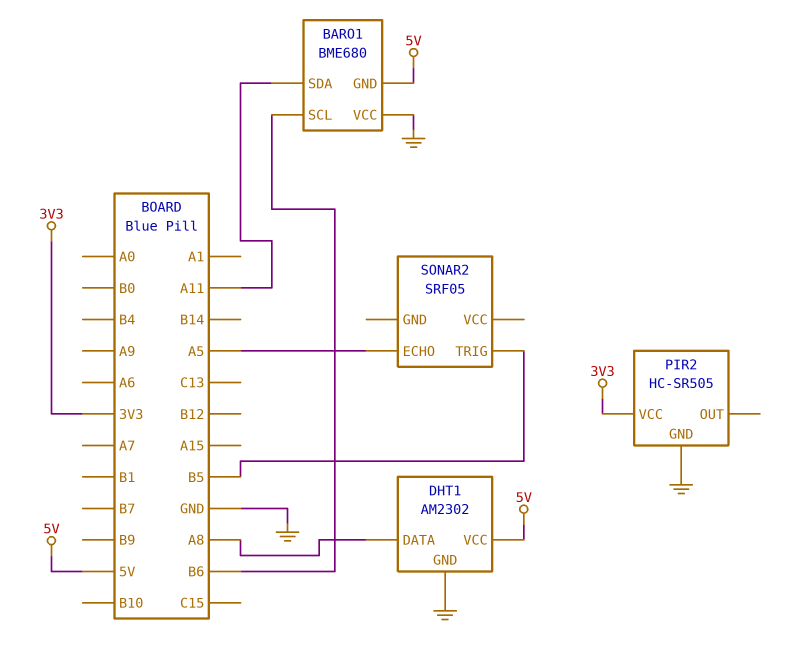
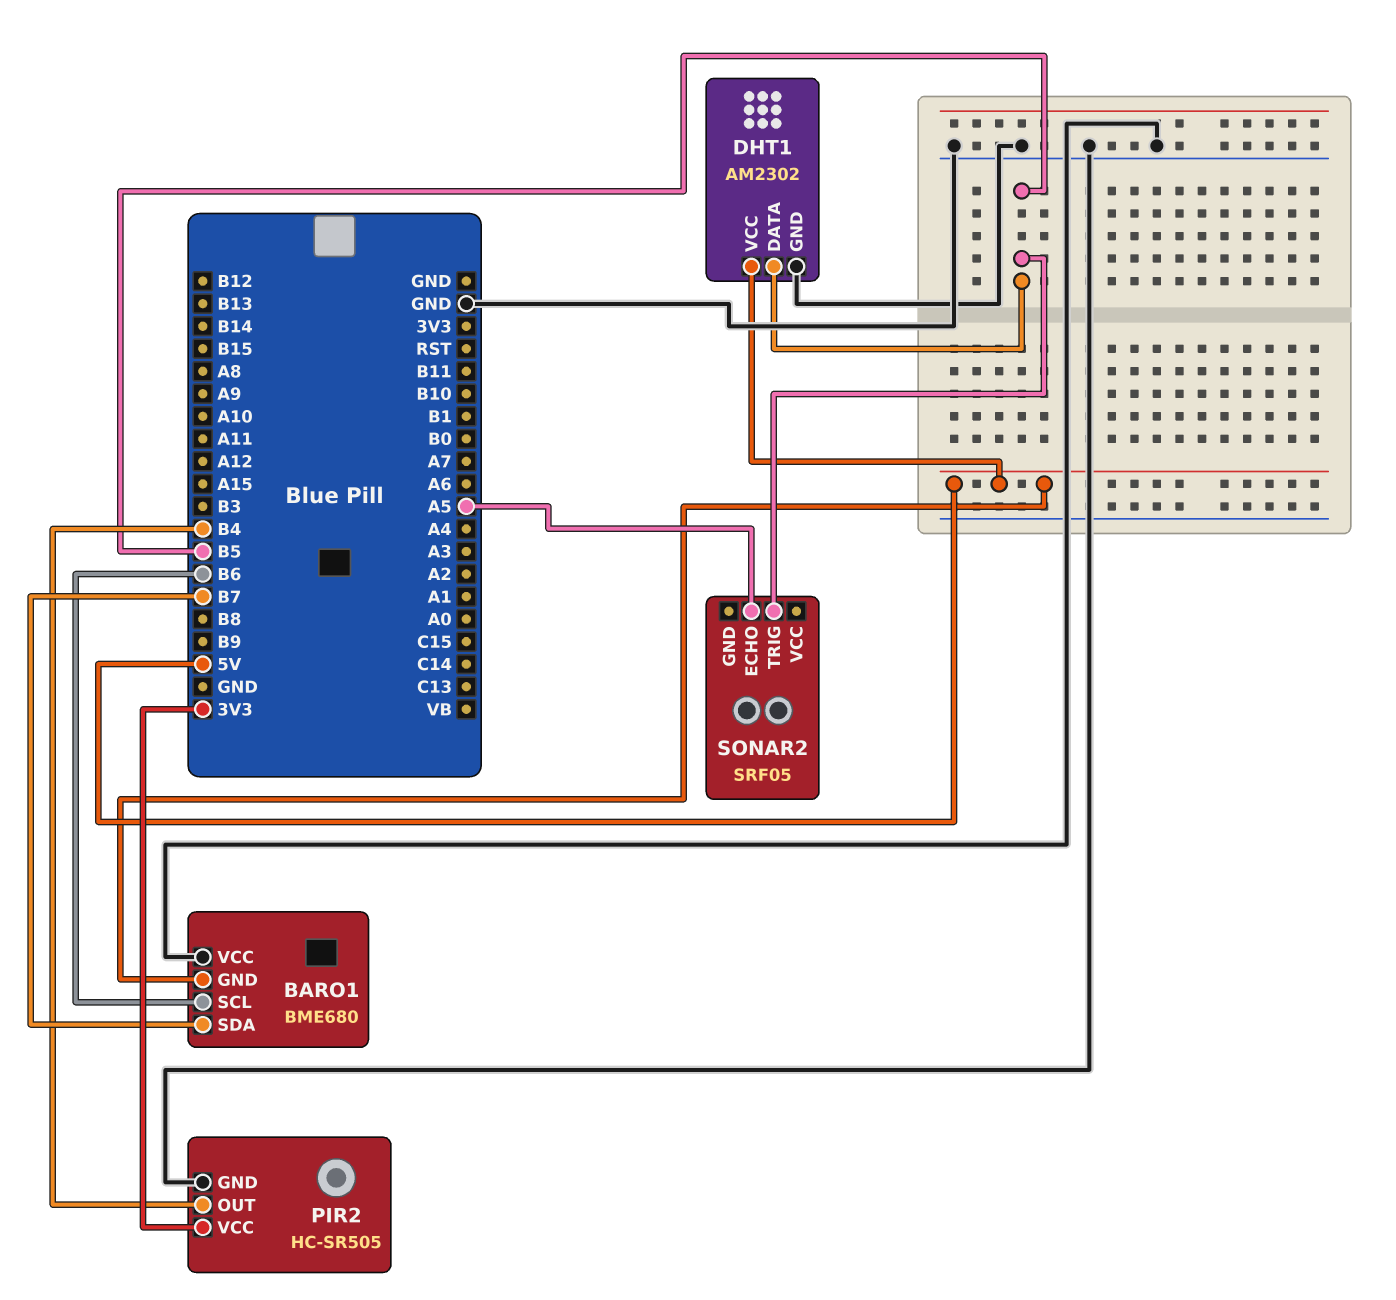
BARO1 pin SDA: A11 -> B7
DHT1 pin DATA: A8 -> B5
PIR2 pin OUT: none -> B4

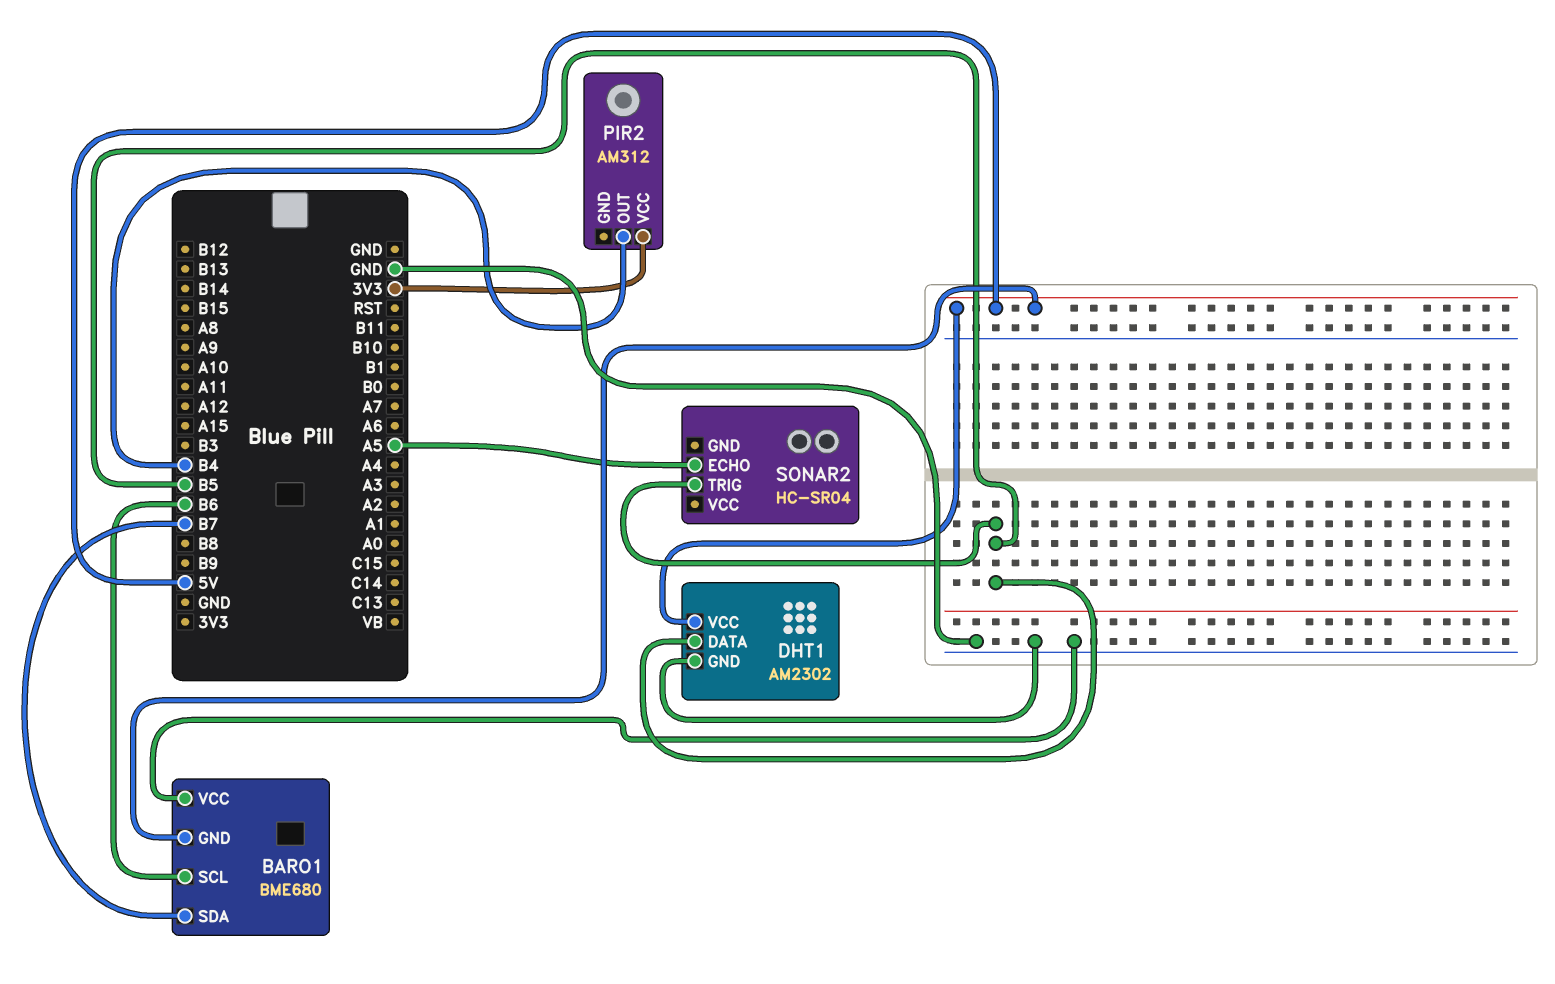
PIR2: HC-SR505 -> AM312
PIR2 pin GND: GND -> none
SONAR2: SRF05 -> HC-SR04

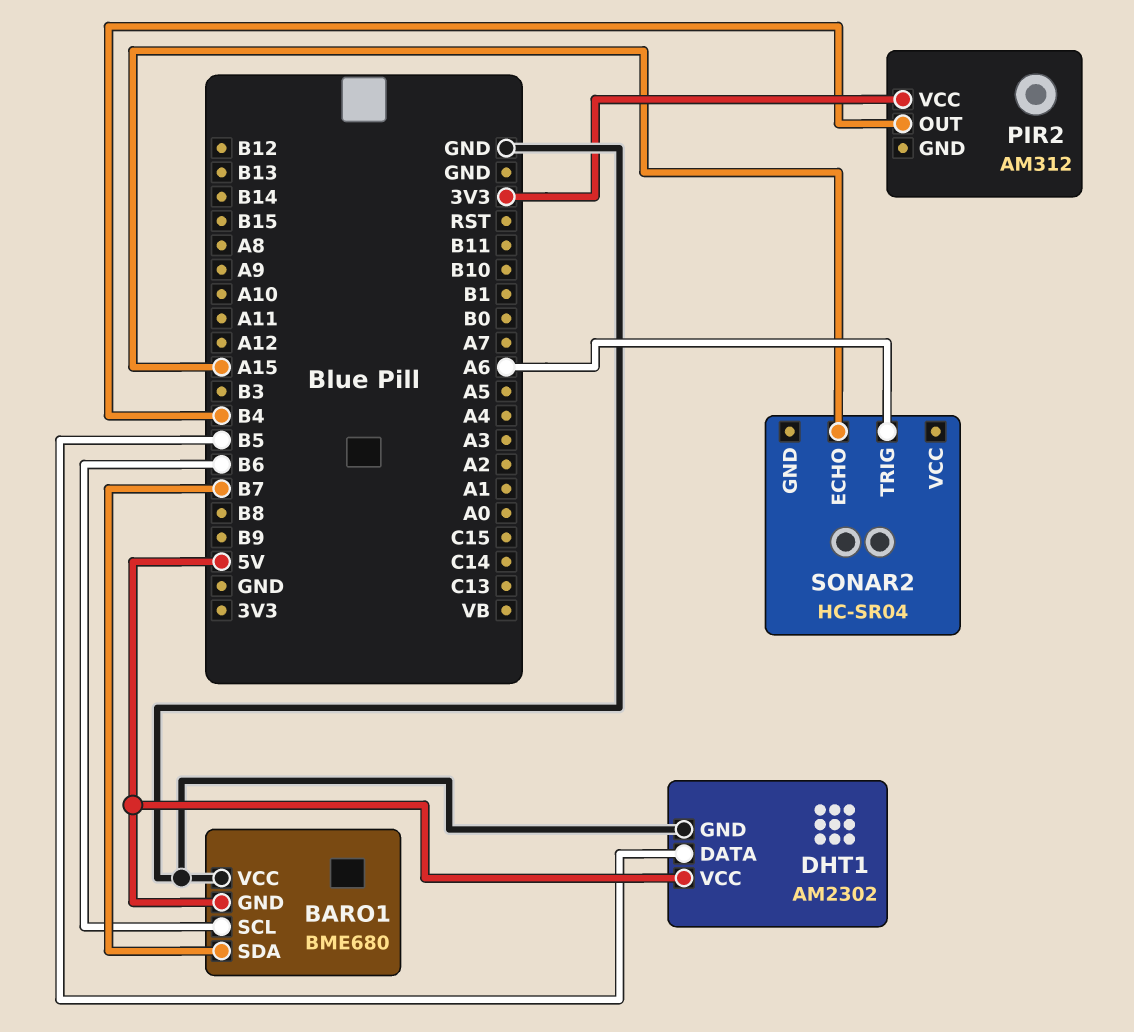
SONAR2 pin ECHO: A5 -> A15
SONAR2 pin TRIG: B5 -> A6

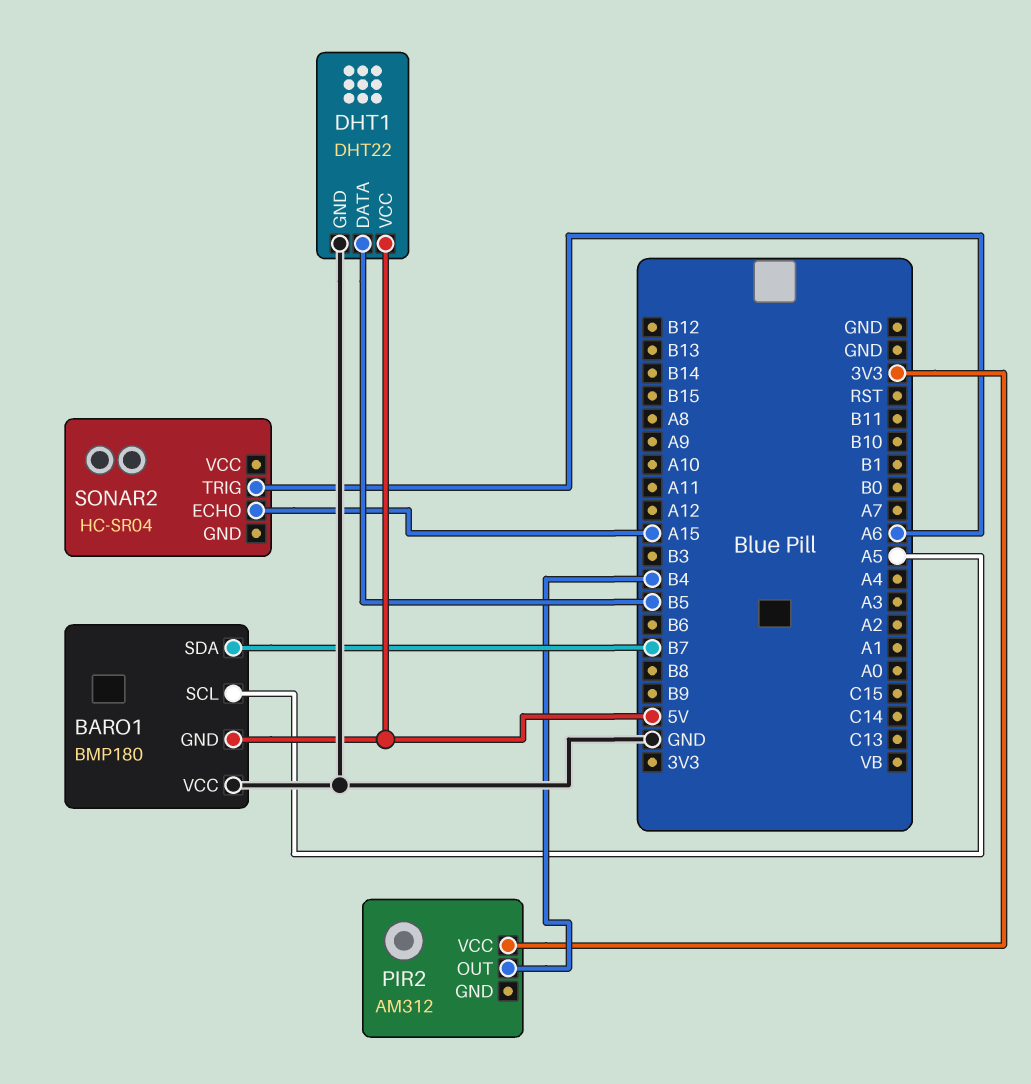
BARO1: BME680 -> BMP180
BARO1 pin SCL: B6 -> A5
DHT1: AM2302 -> DHT22

